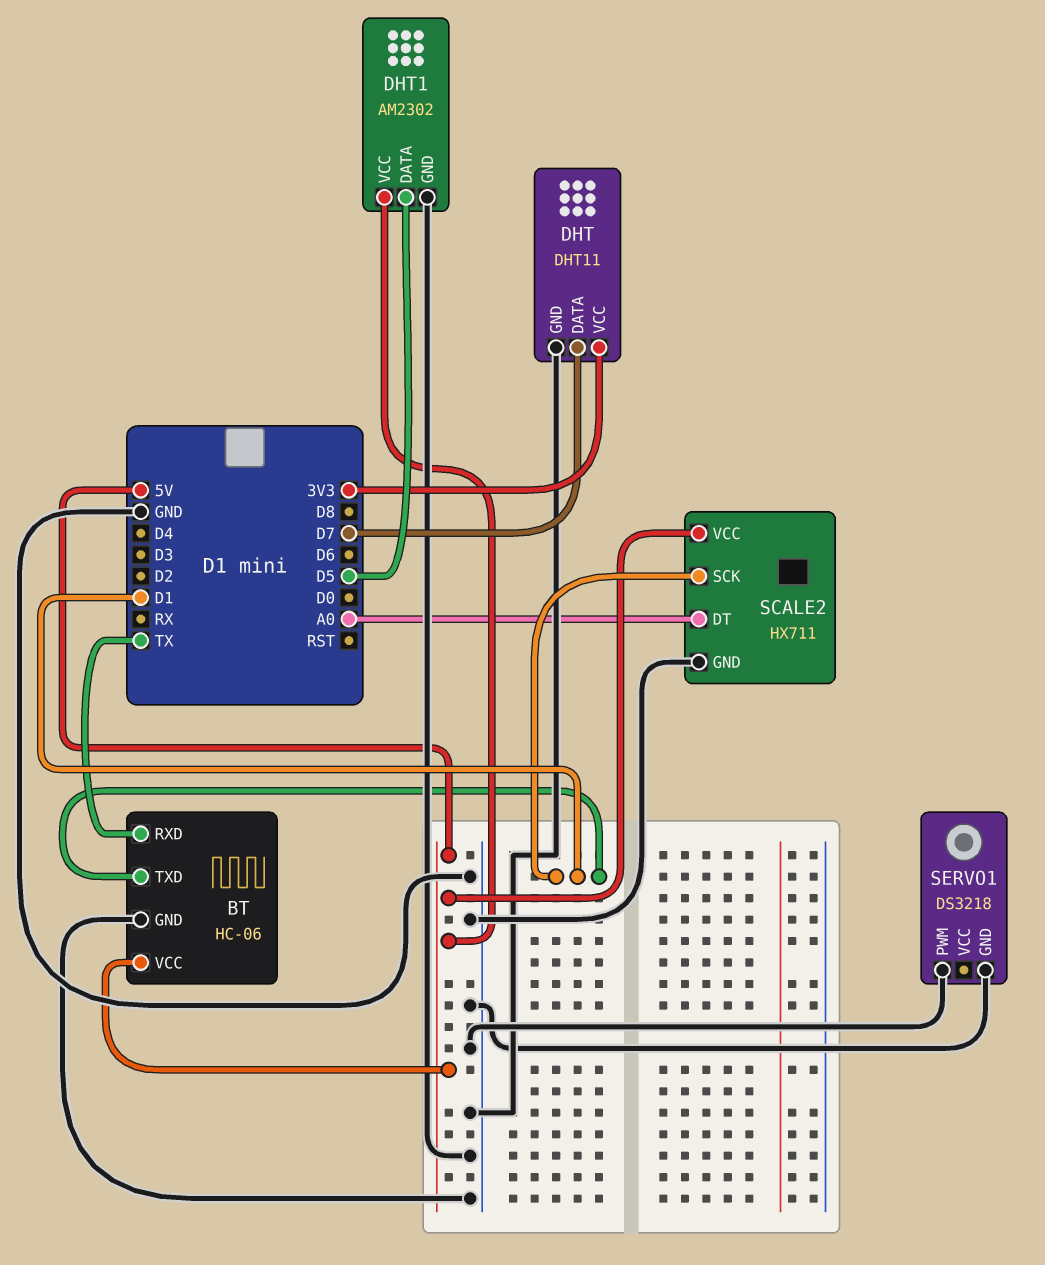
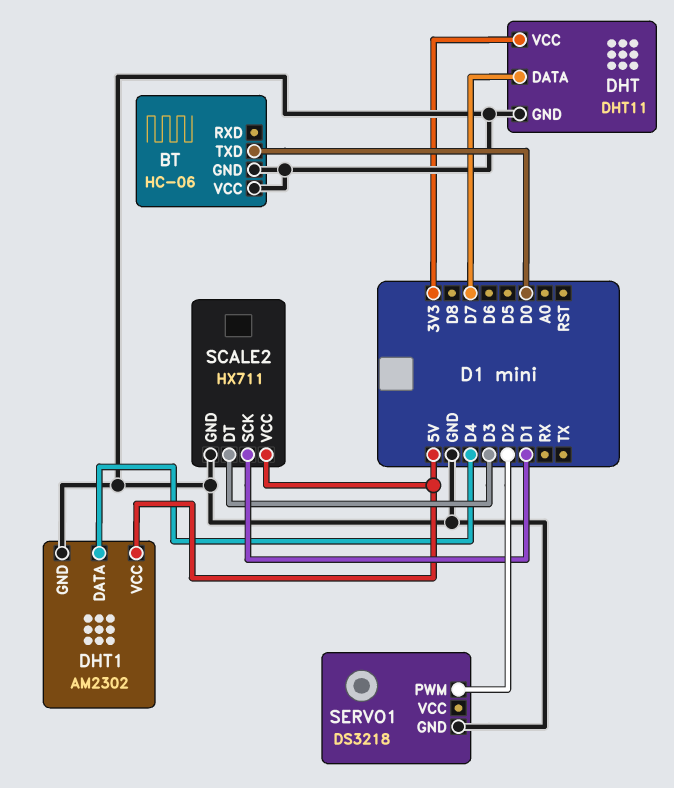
BT pin RXD: TX -> none
BT pin TXD: D1 -> D0
BT pin VCC: 5V -> GND
DHT1 pin DATA: D5 -> D4
SCALE2 pin DT: A0 -> D3
SERVO1 pin PWM: GND -> D2

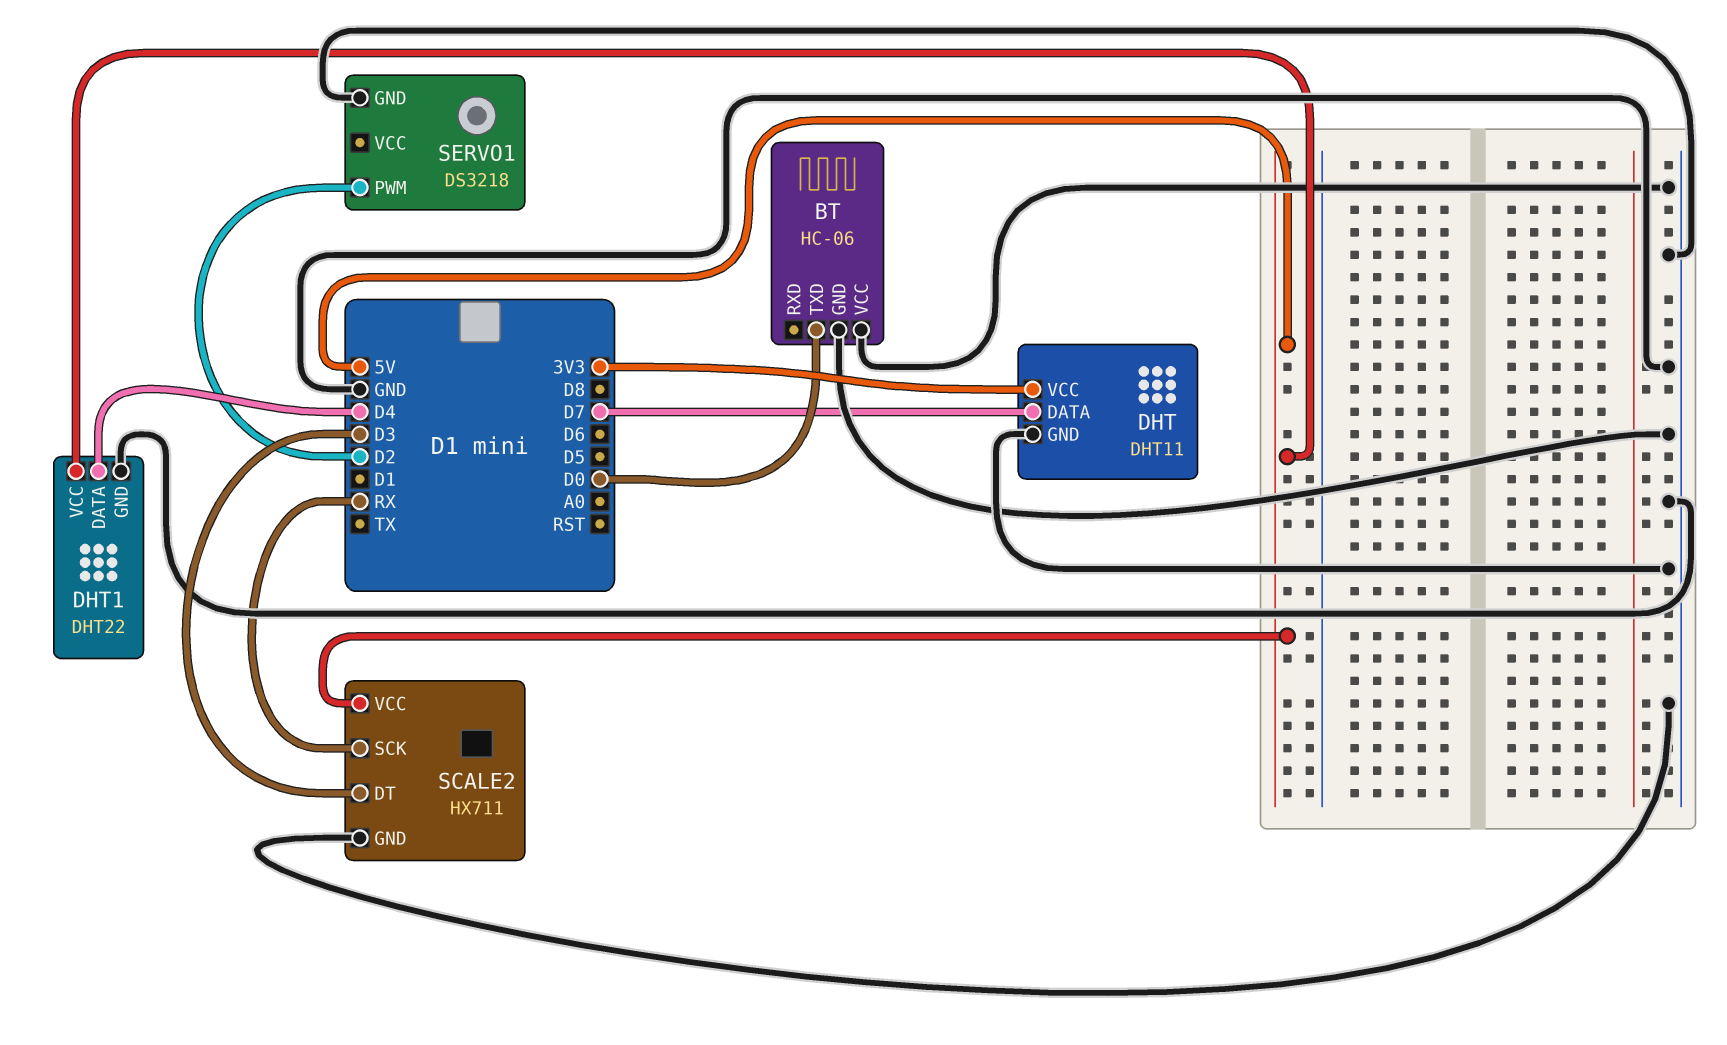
DHT1: AM2302 -> DHT22
SCALE2 pin SCK: D1 -> RX

